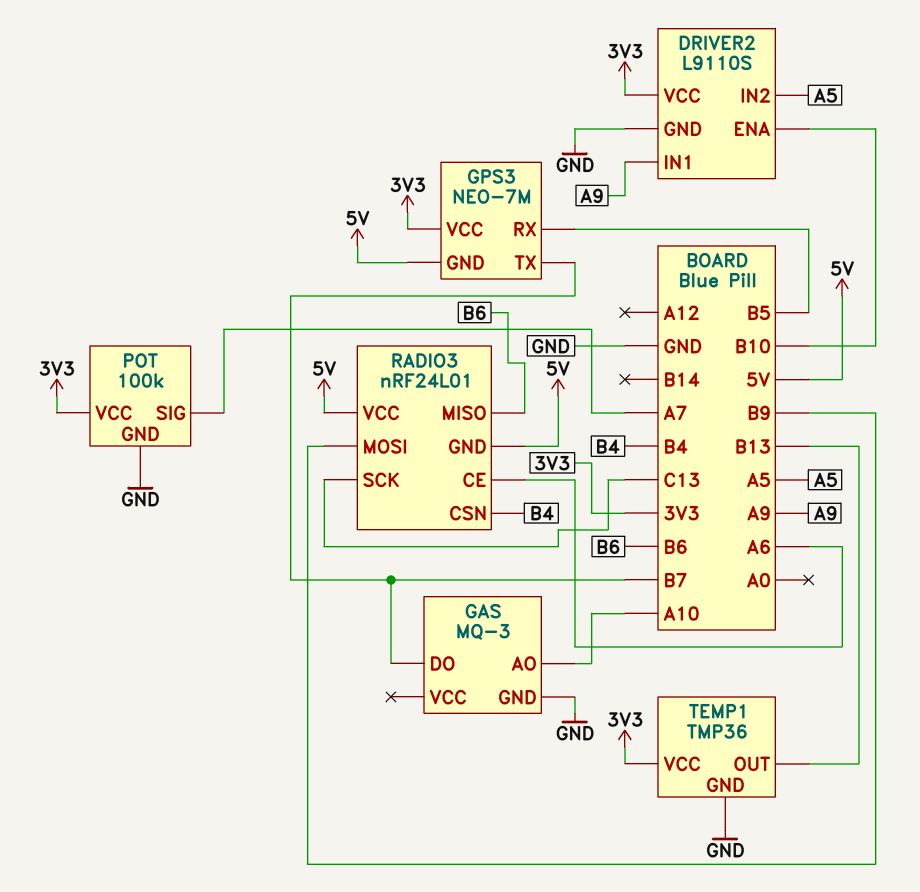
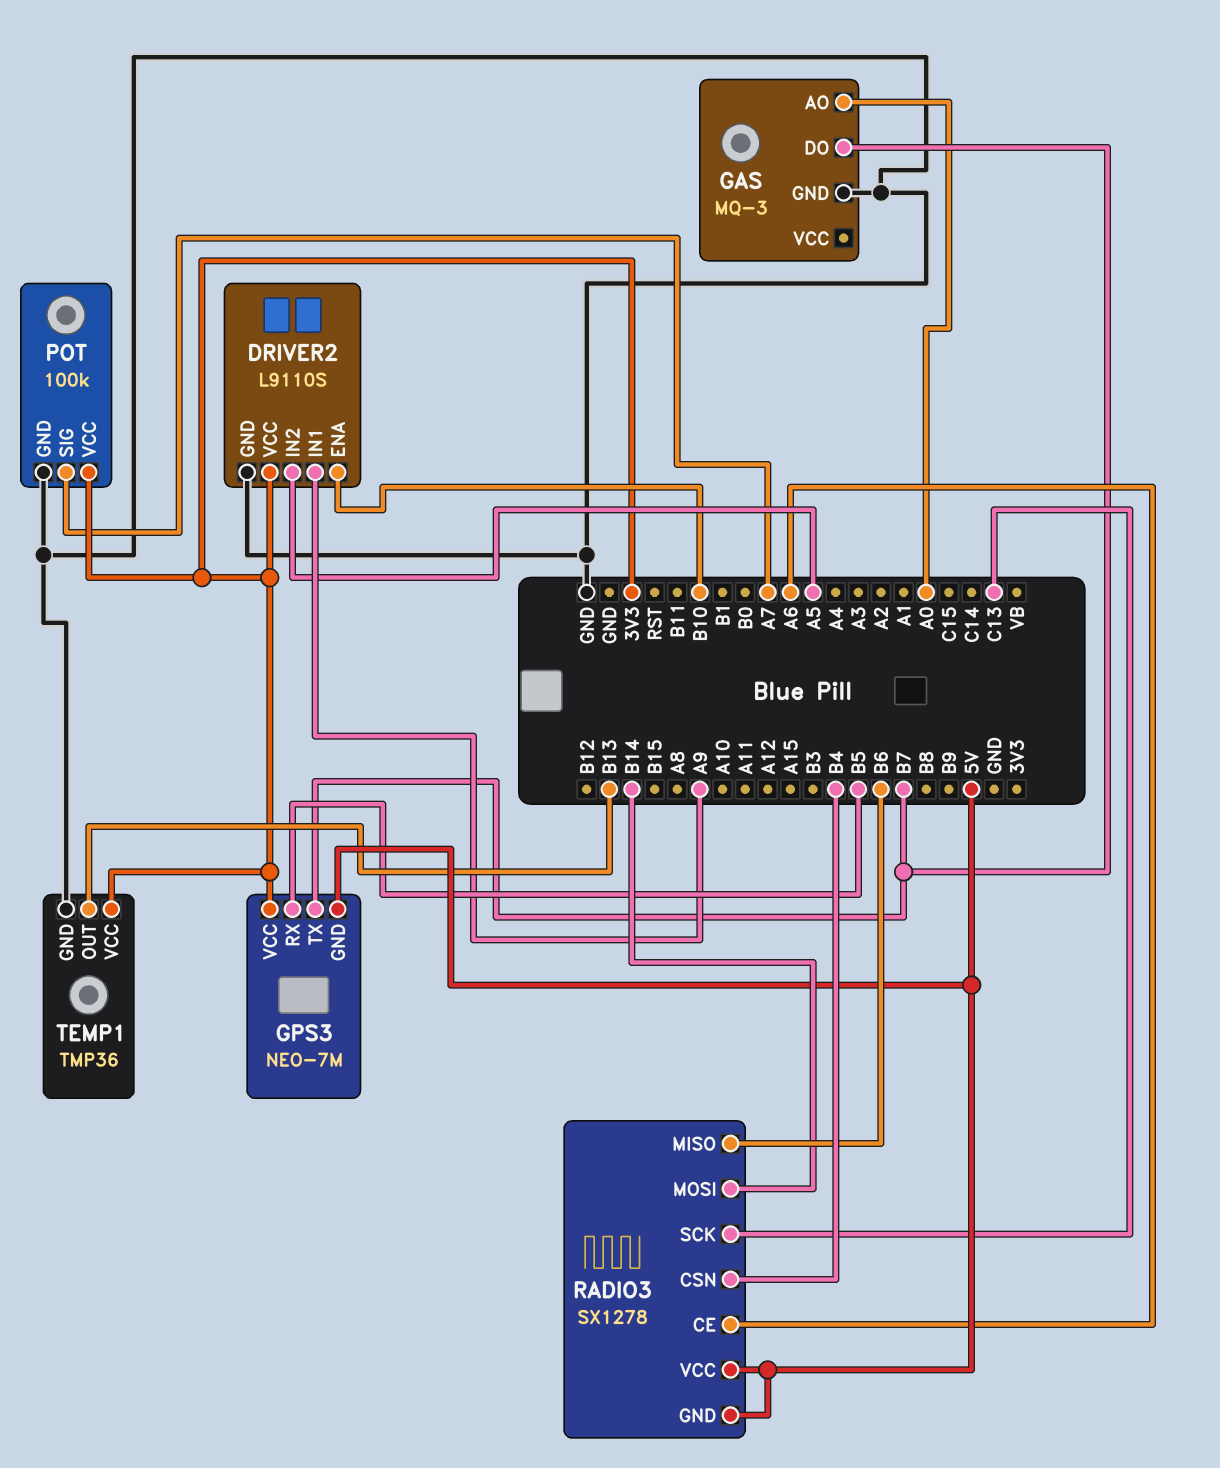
GAS pin AO: A10 -> A0
RADIO3: nRF24L01 -> SX1278
RADIO3 pin MOSI: B9 -> B14

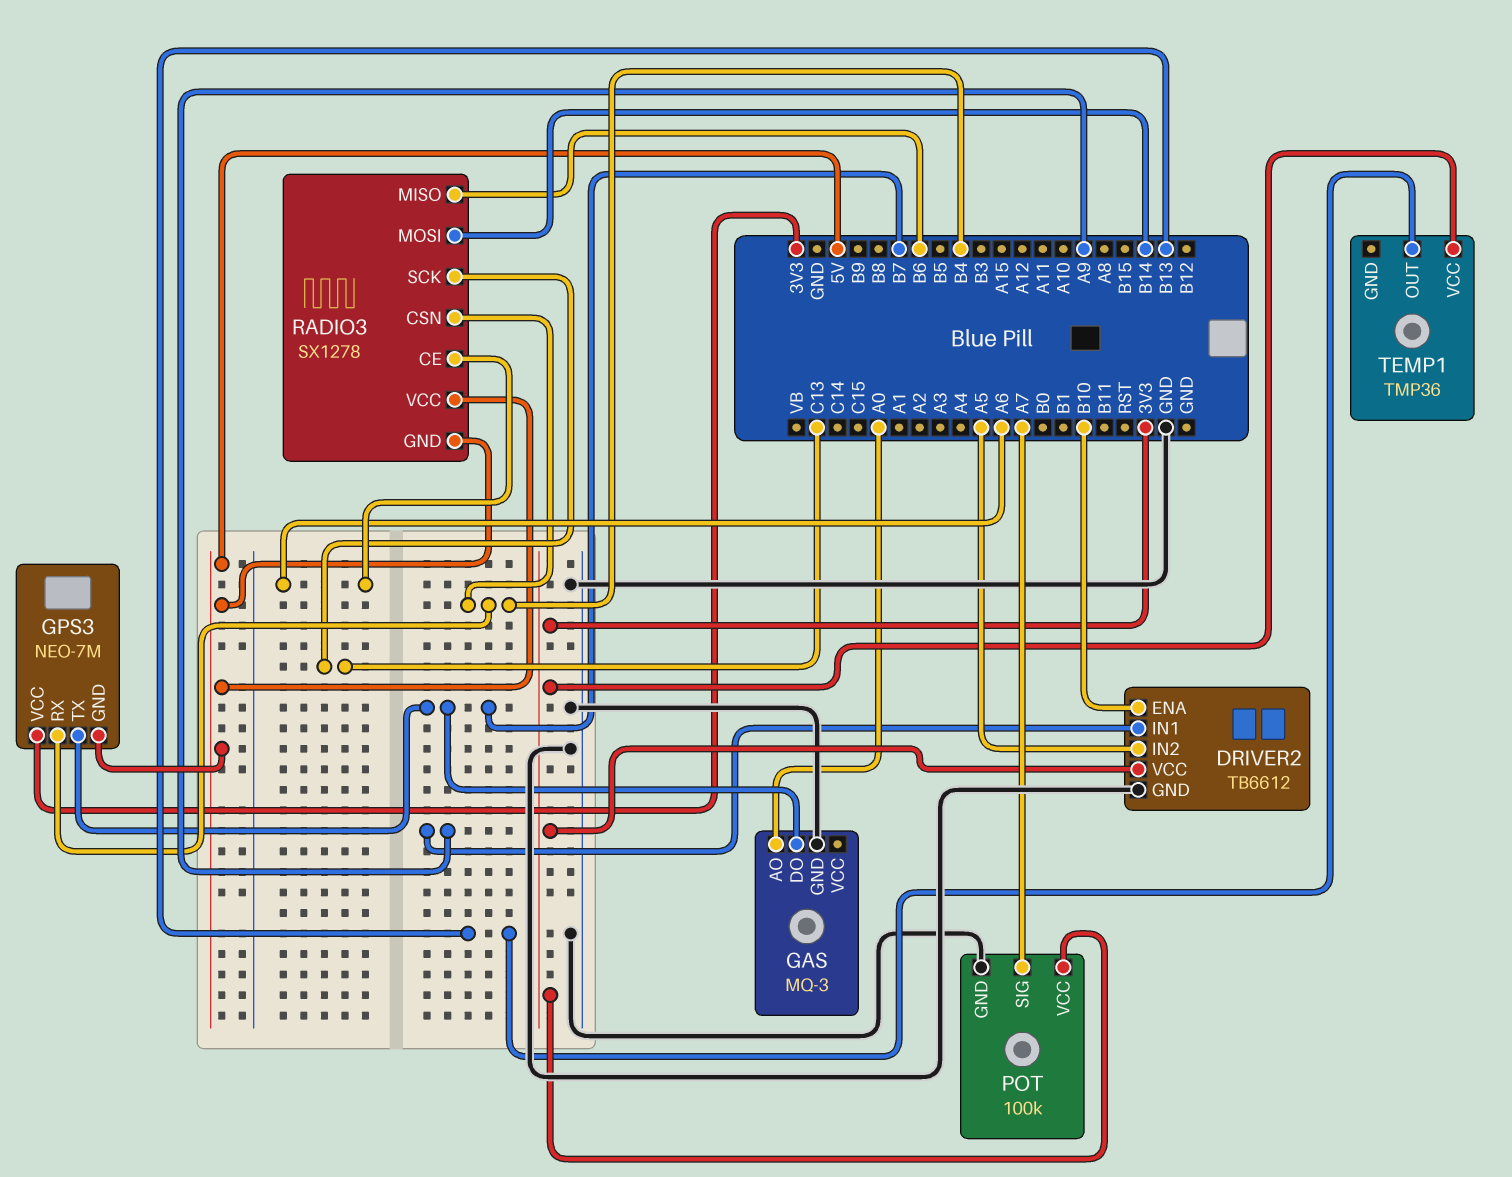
DRIVER2: L9110S -> TB6612
GPS3 pin RX: B5 -> B4
TEMP1 pin GND: GND -> none

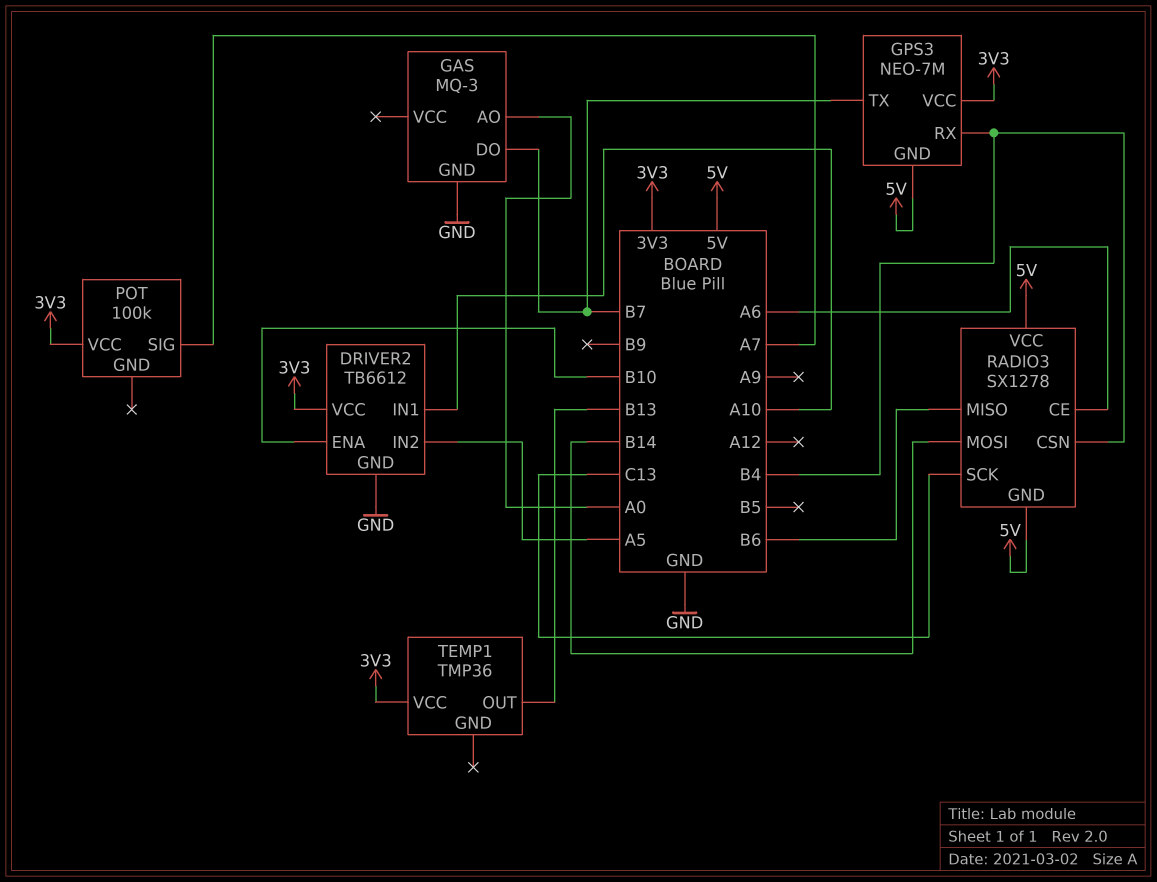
DRIVER2 pin IN1: A9 -> A10
POT pin GND: GND -> none

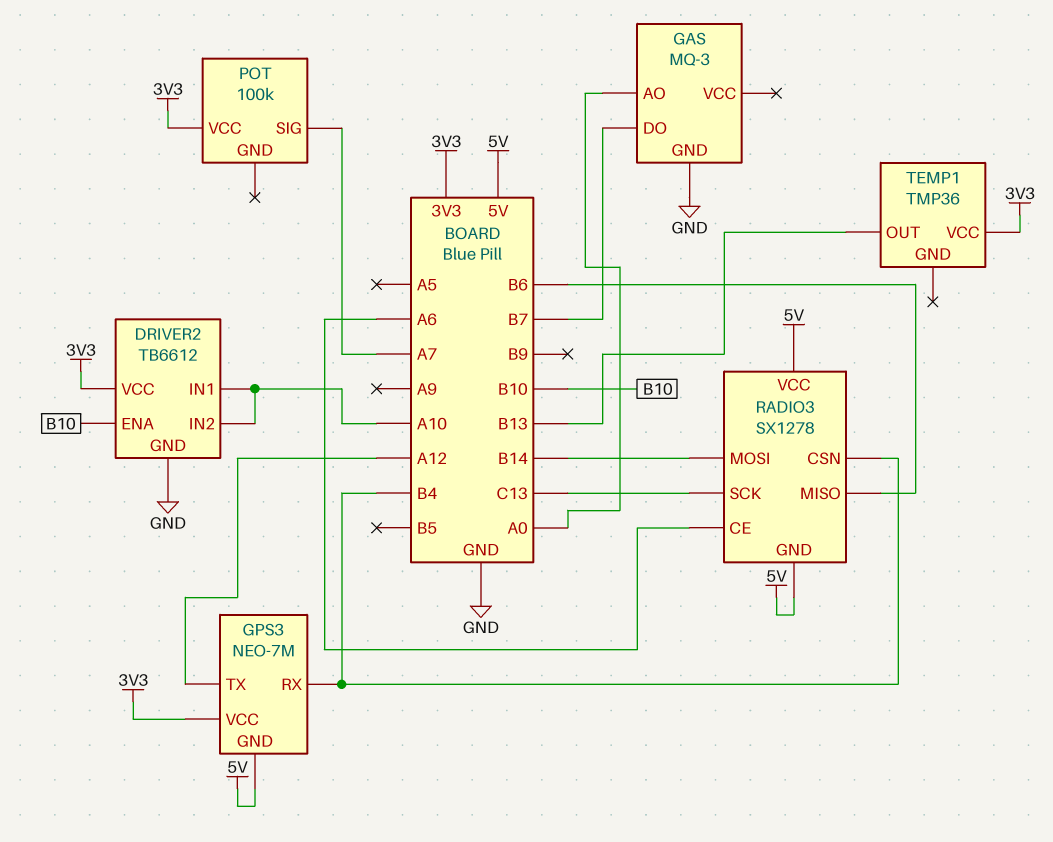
DRIVER2 pin IN2: A5 -> A10
GPS3 pin TX: B7 -> A12

